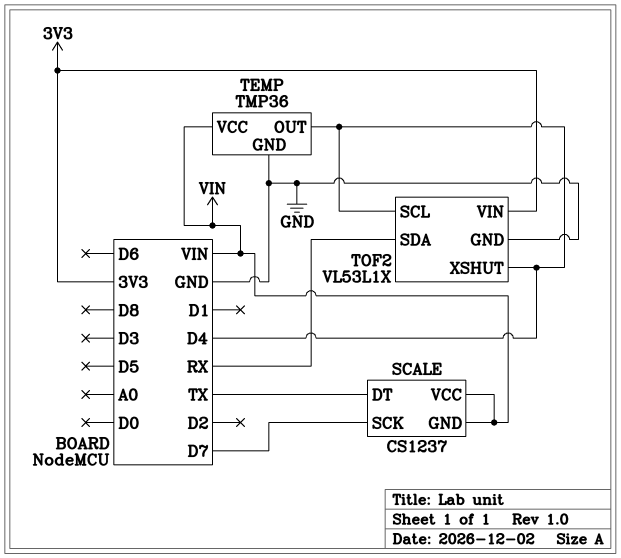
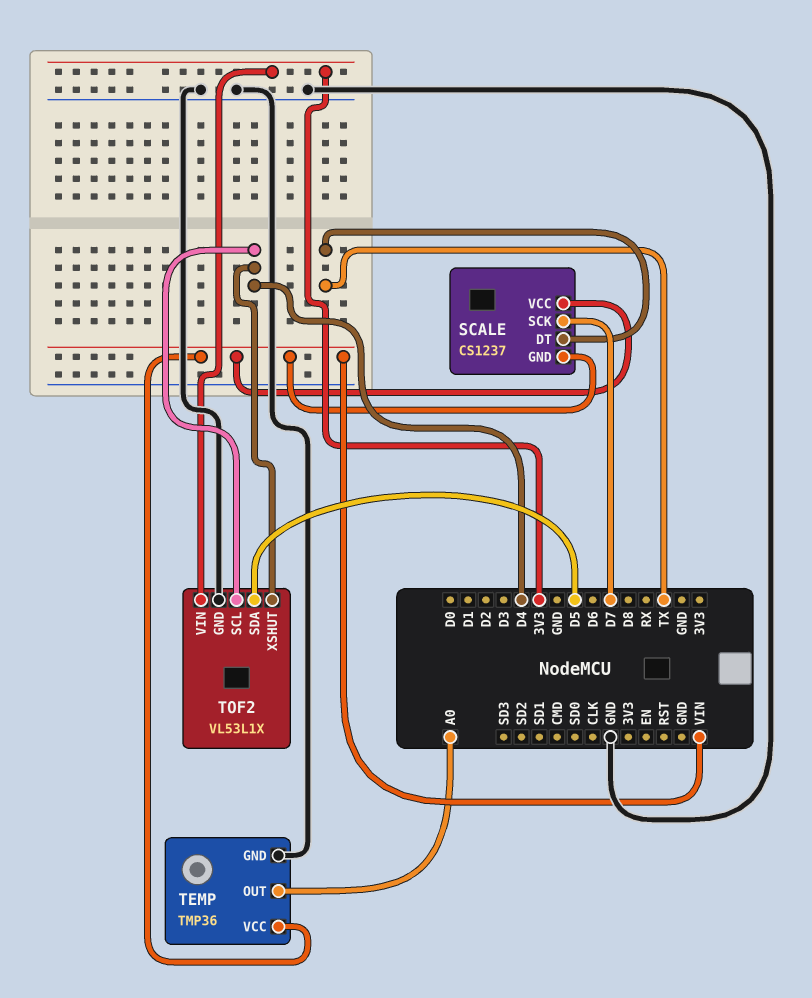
TEMP pin OUT: D4 -> A0
TOF2 pin SDA: RX -> D5

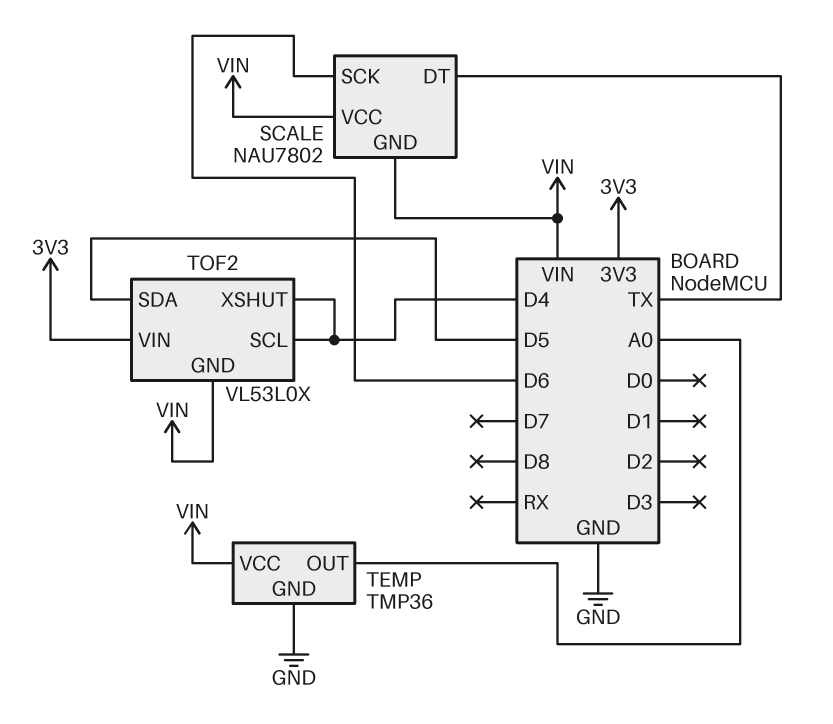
SCALE: CS1237 -> NAU7802
SCALE pin SCK: D7 -> D6
TOF2: VL53L1X -> VL53L0X
TOF2 pin GND: GND -> VIN

